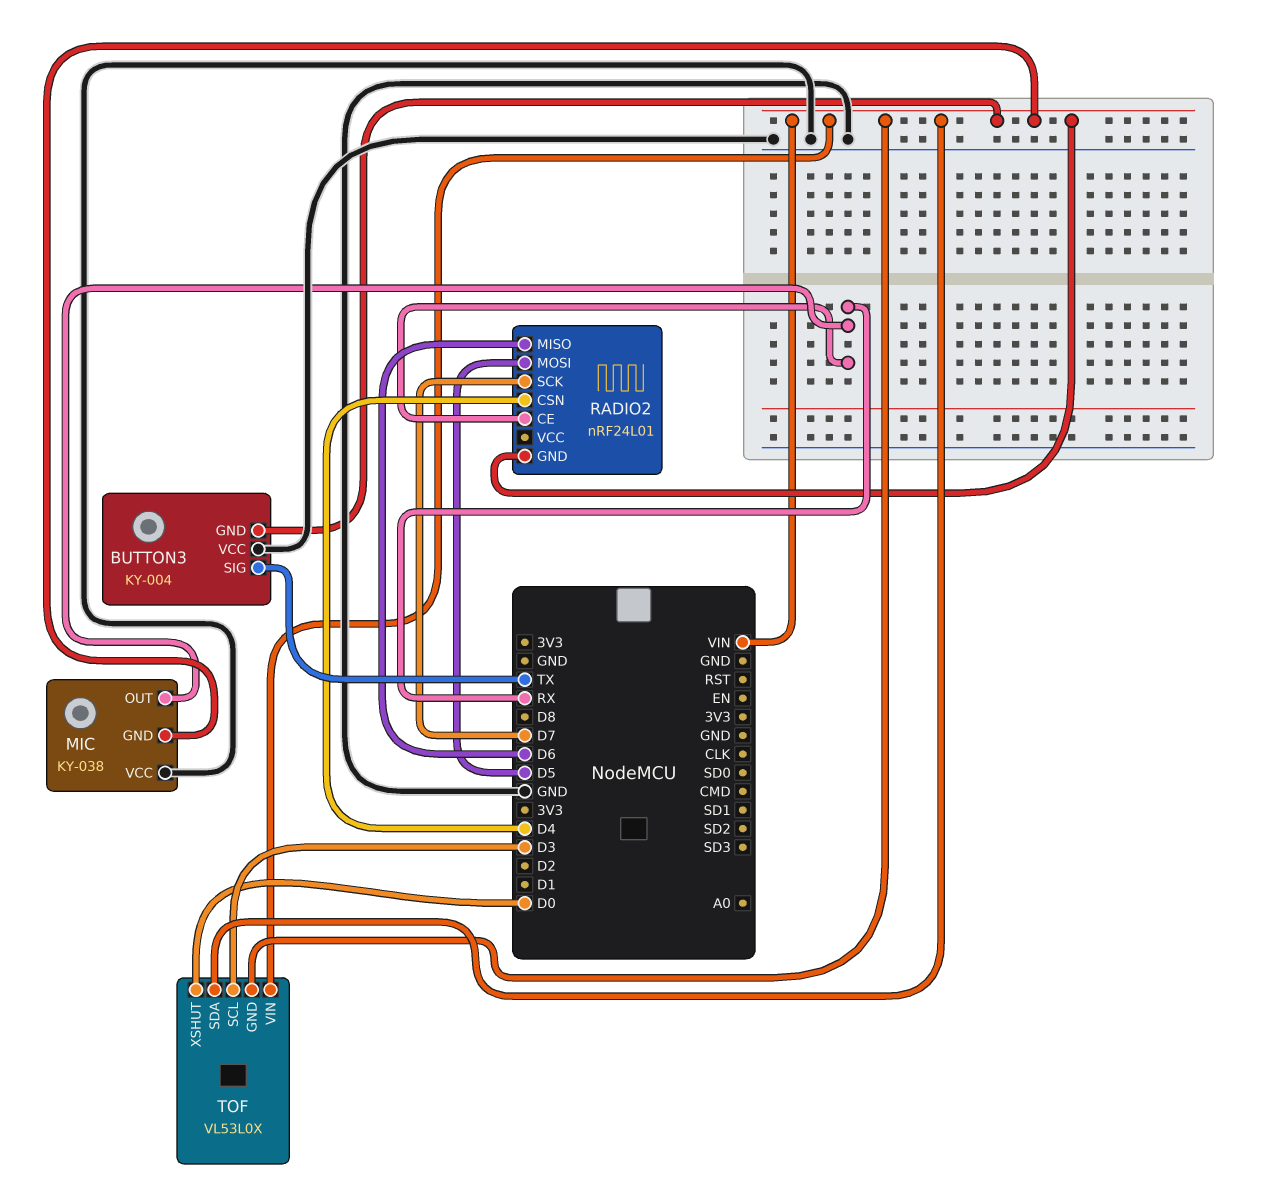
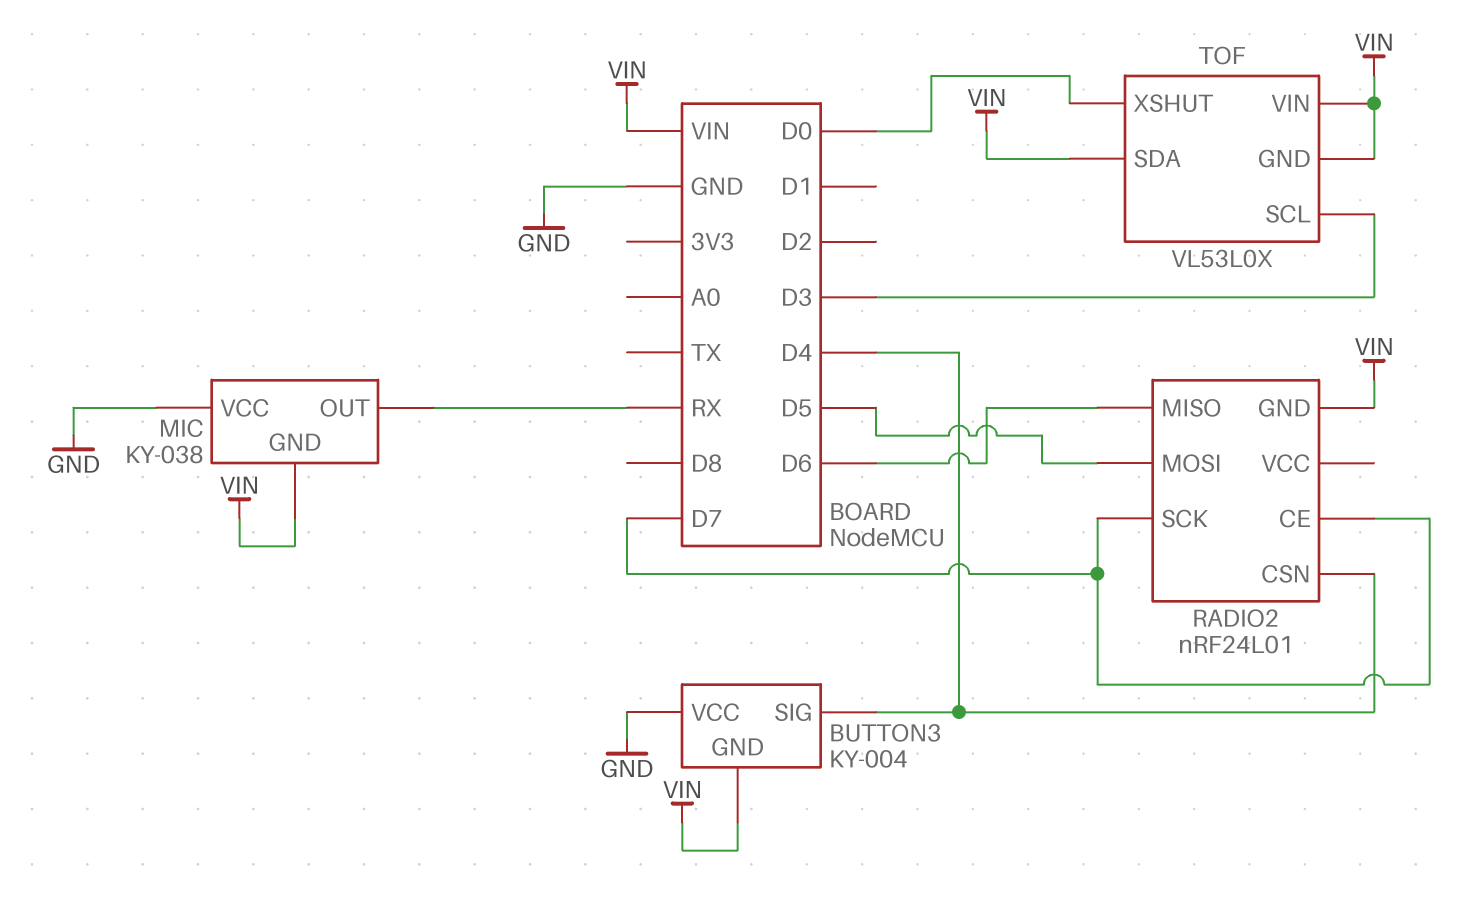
BUTTON3 pin SIG: TX -> D4
RADIO2 pin CE: RX -> D7

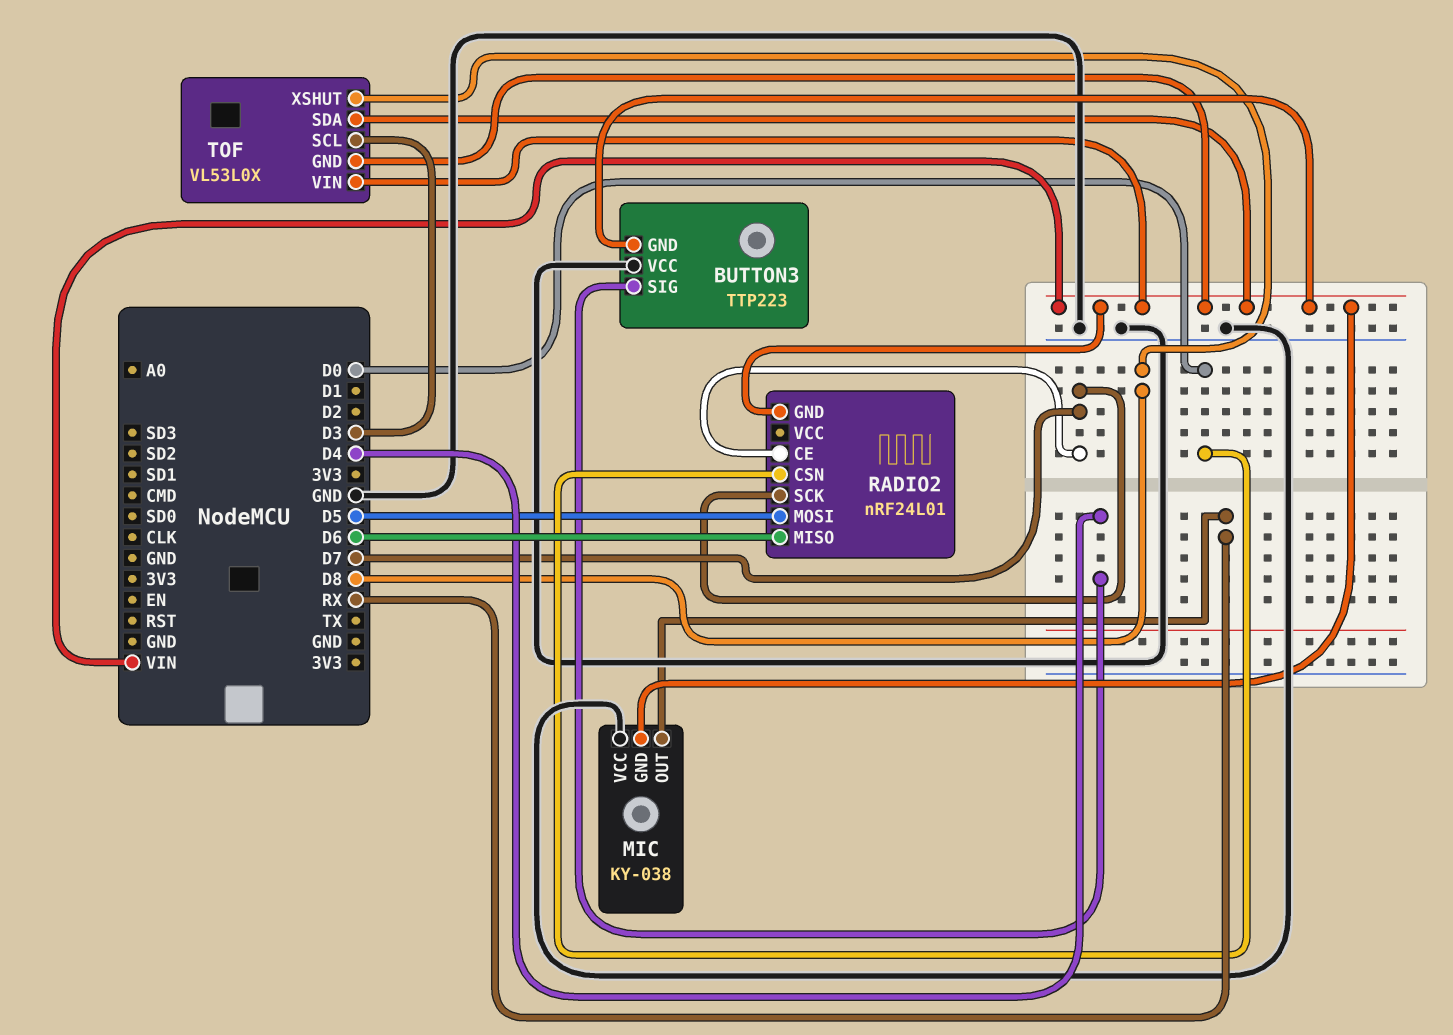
BUTTON3: KY-004 -> TTP223
RADIO2 pin CSN: D4 -> D0
TOF pin XSHUT: D0 -> D8

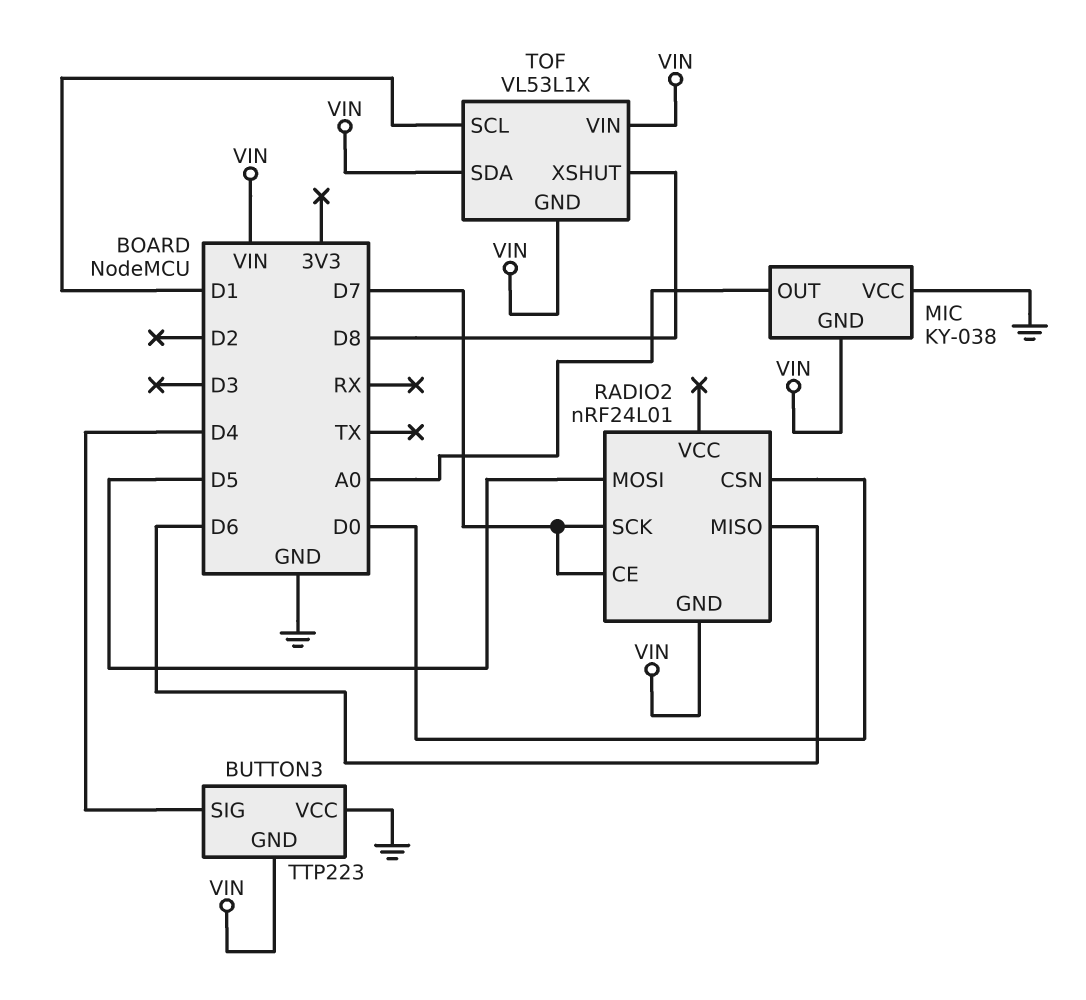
MIC pin OUT: RX -> A0
TOF: VL53L0X -> VL53L1X
TOF pin SCL: D3 -> D1

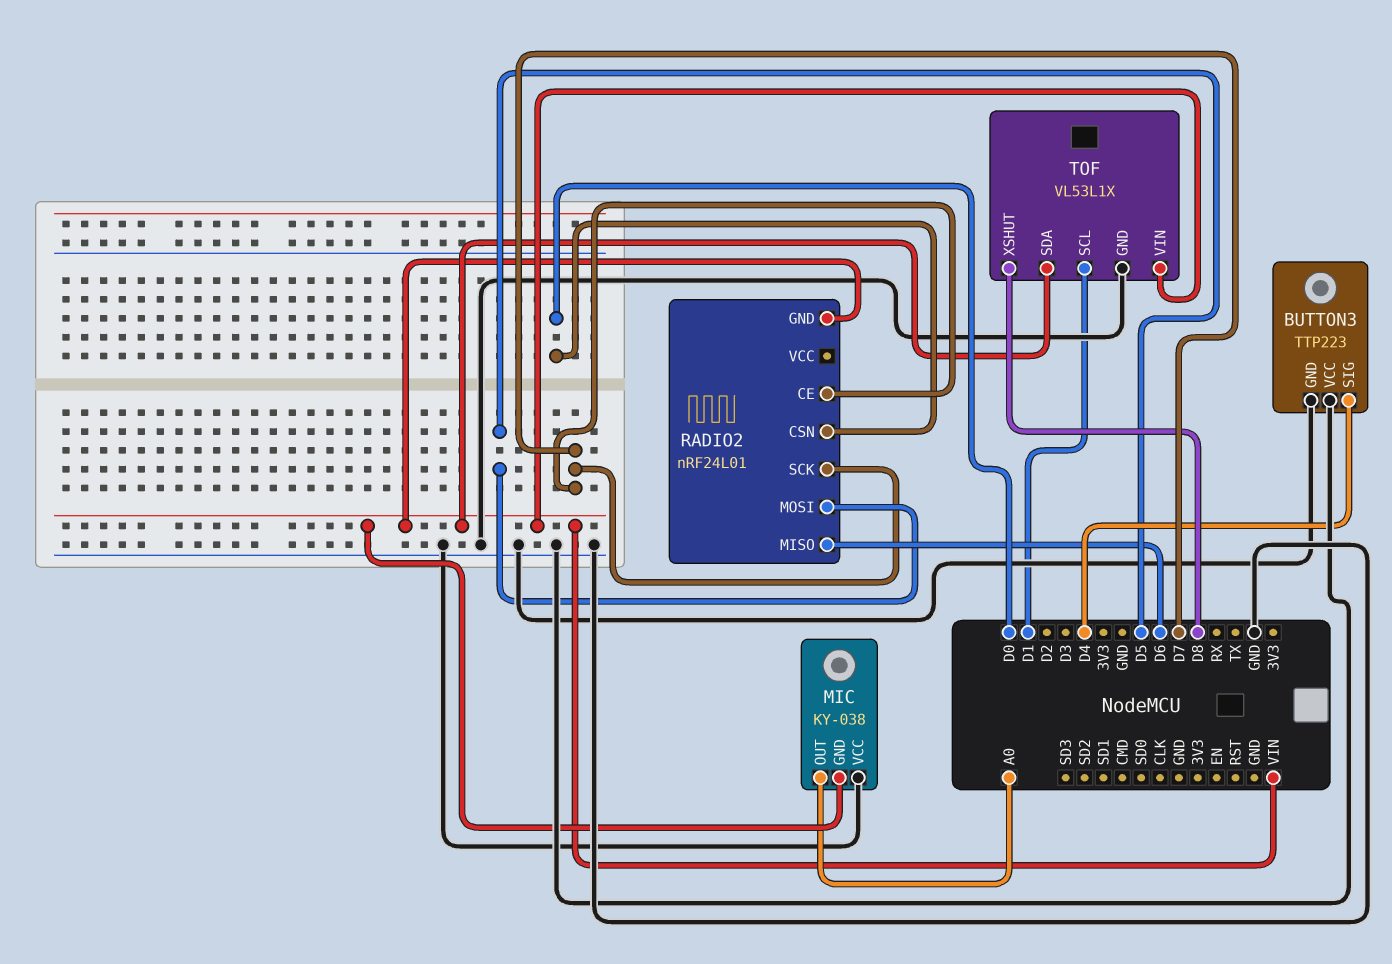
BUTTON3 pin GND: VIN -> GND
TOF pin GND: VIN -> GND

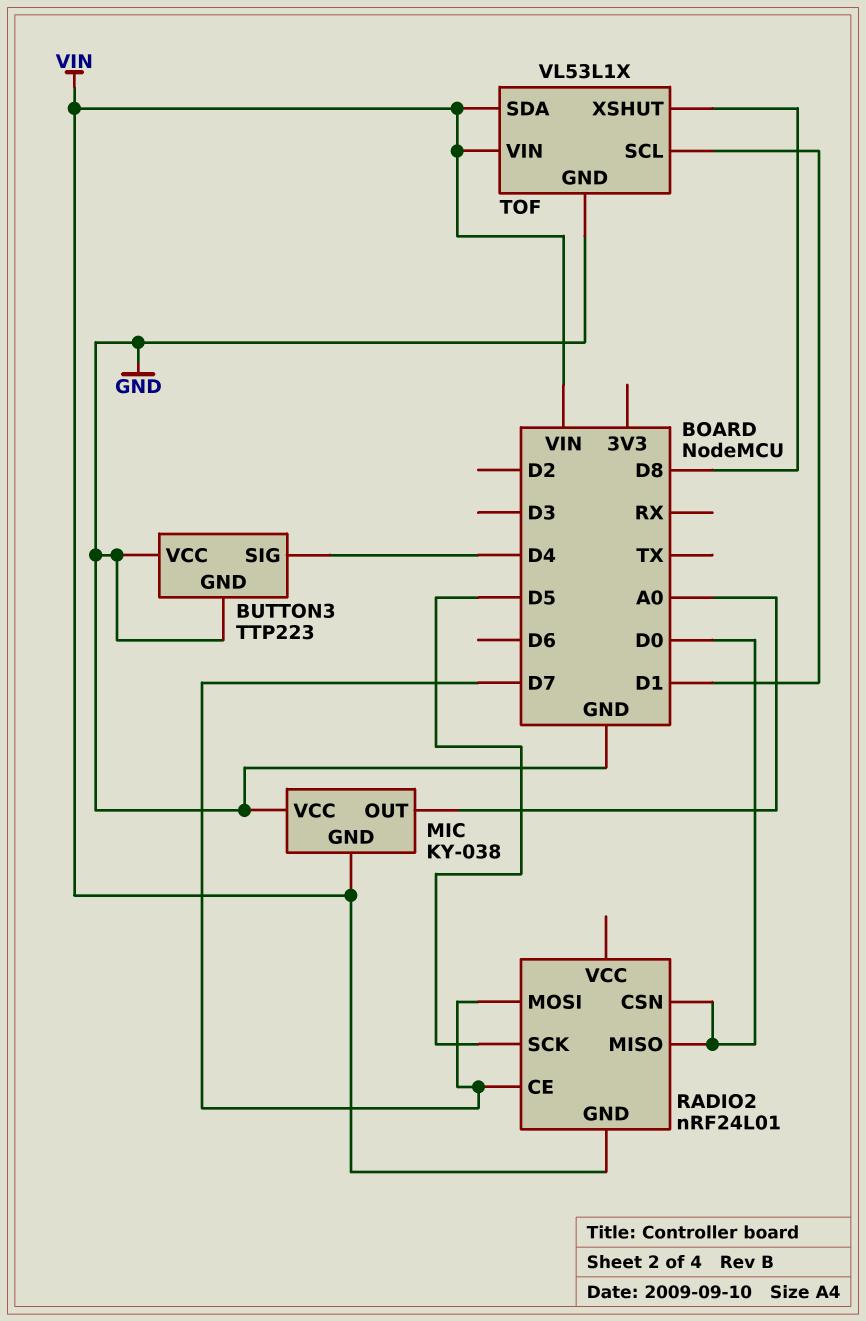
RADIO2 pin MISO: D6 -> D0
RADIO2 pin MOSI: D5 -> D7
RADIO2 pin SCK: D7 -> D5

